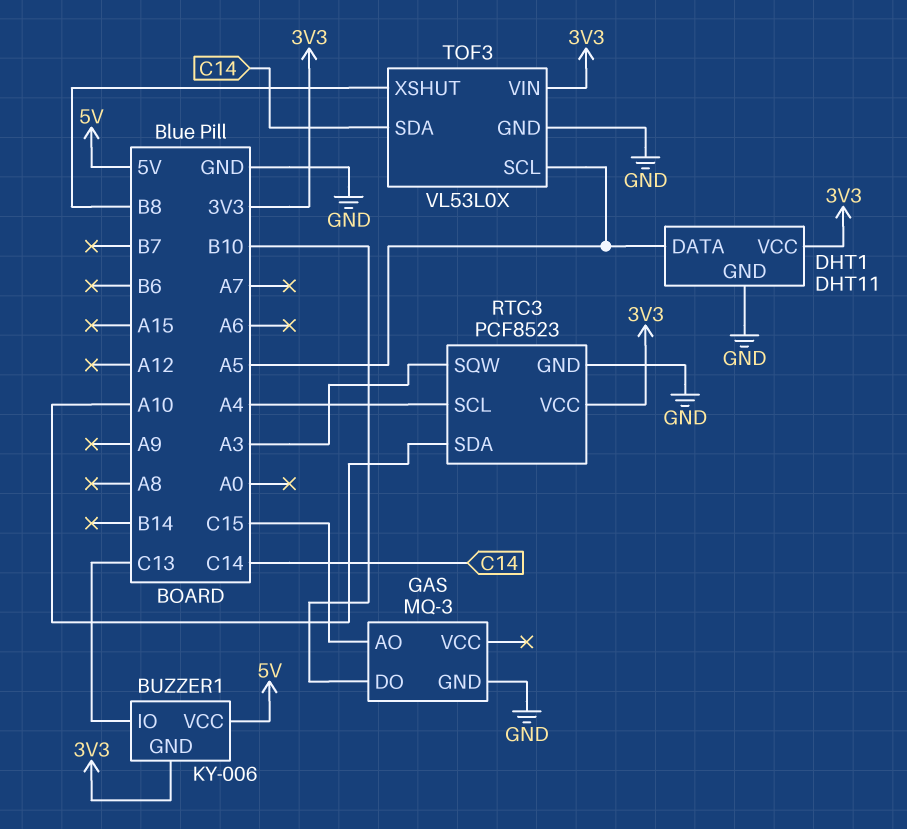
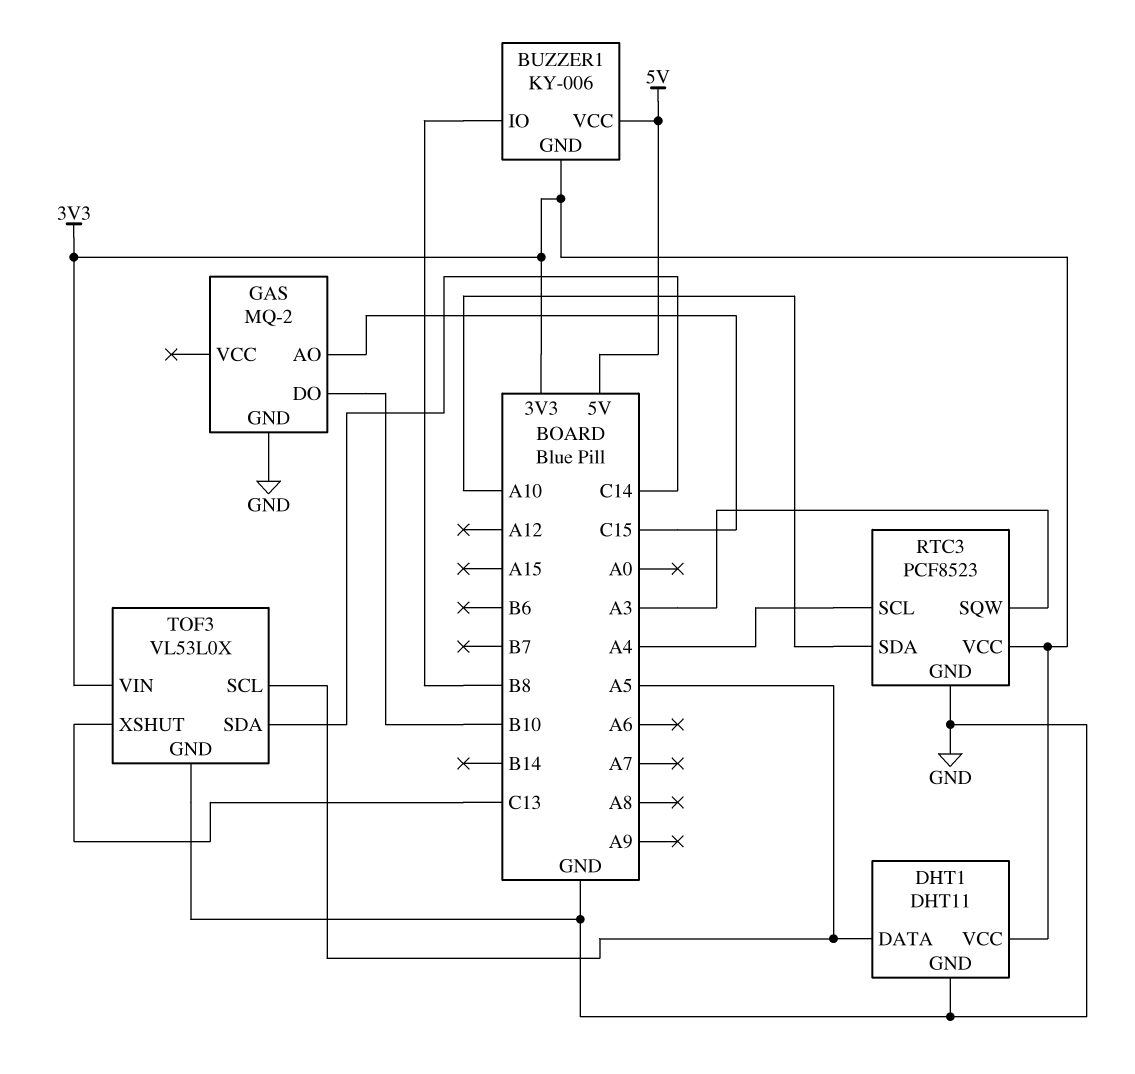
BUZZER1 pin IO: C13 -> B8
GAS: MQ-3 -> MQ-2
TOF3 pin XSHUT: B8 -> C13

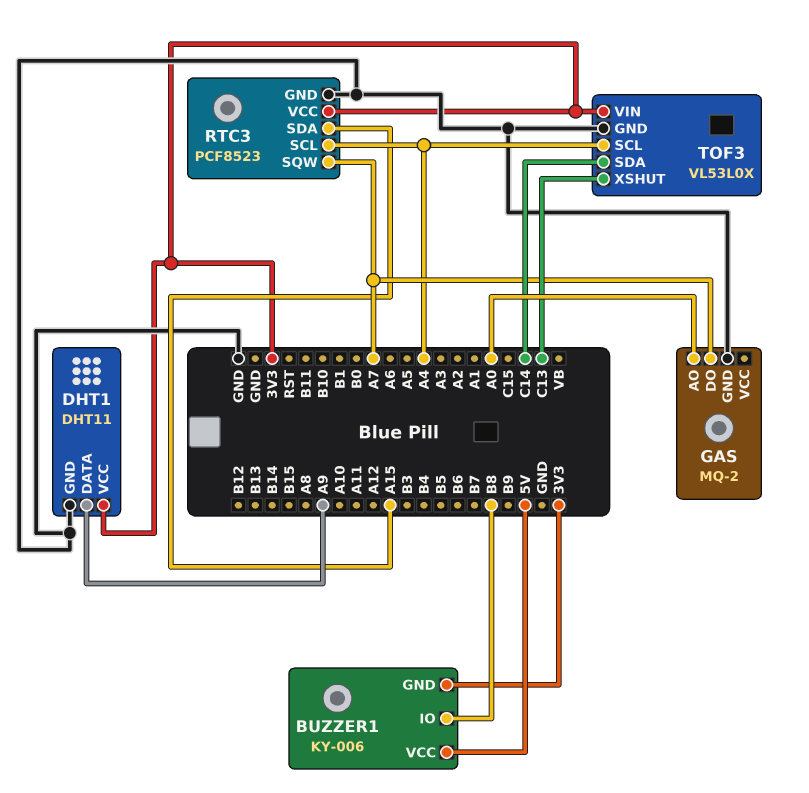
DHT1 pin DATA: A5 -> A9
GAS pin AO: C15 -> A0
GAS pin DO: B10 -> A7
RTC3 pin SDA: A10 -> A15
RTC3 pin SQW: A3 -> A7
TOF3 pin SCL: A5 -> A4

